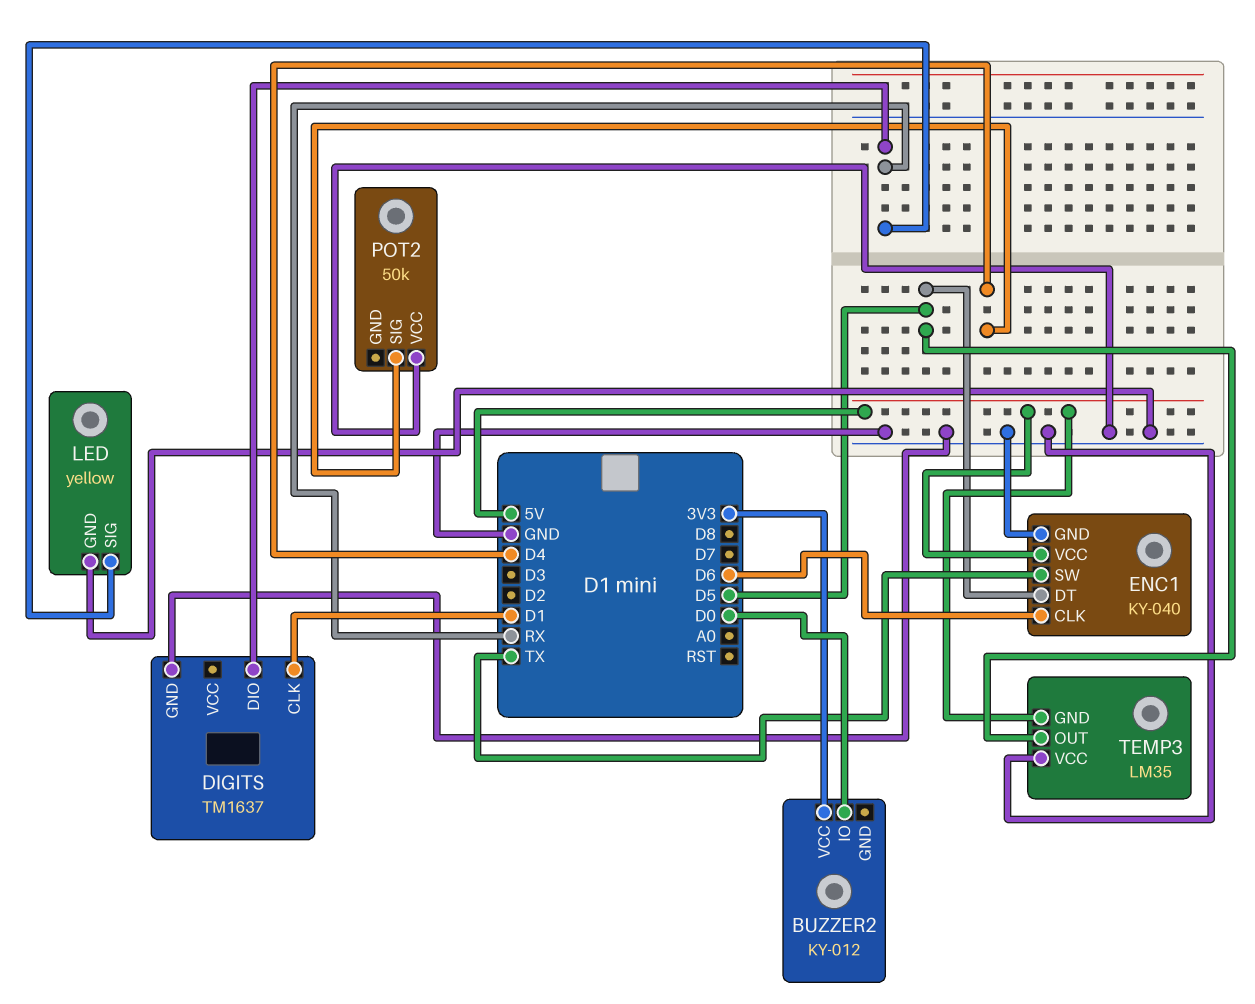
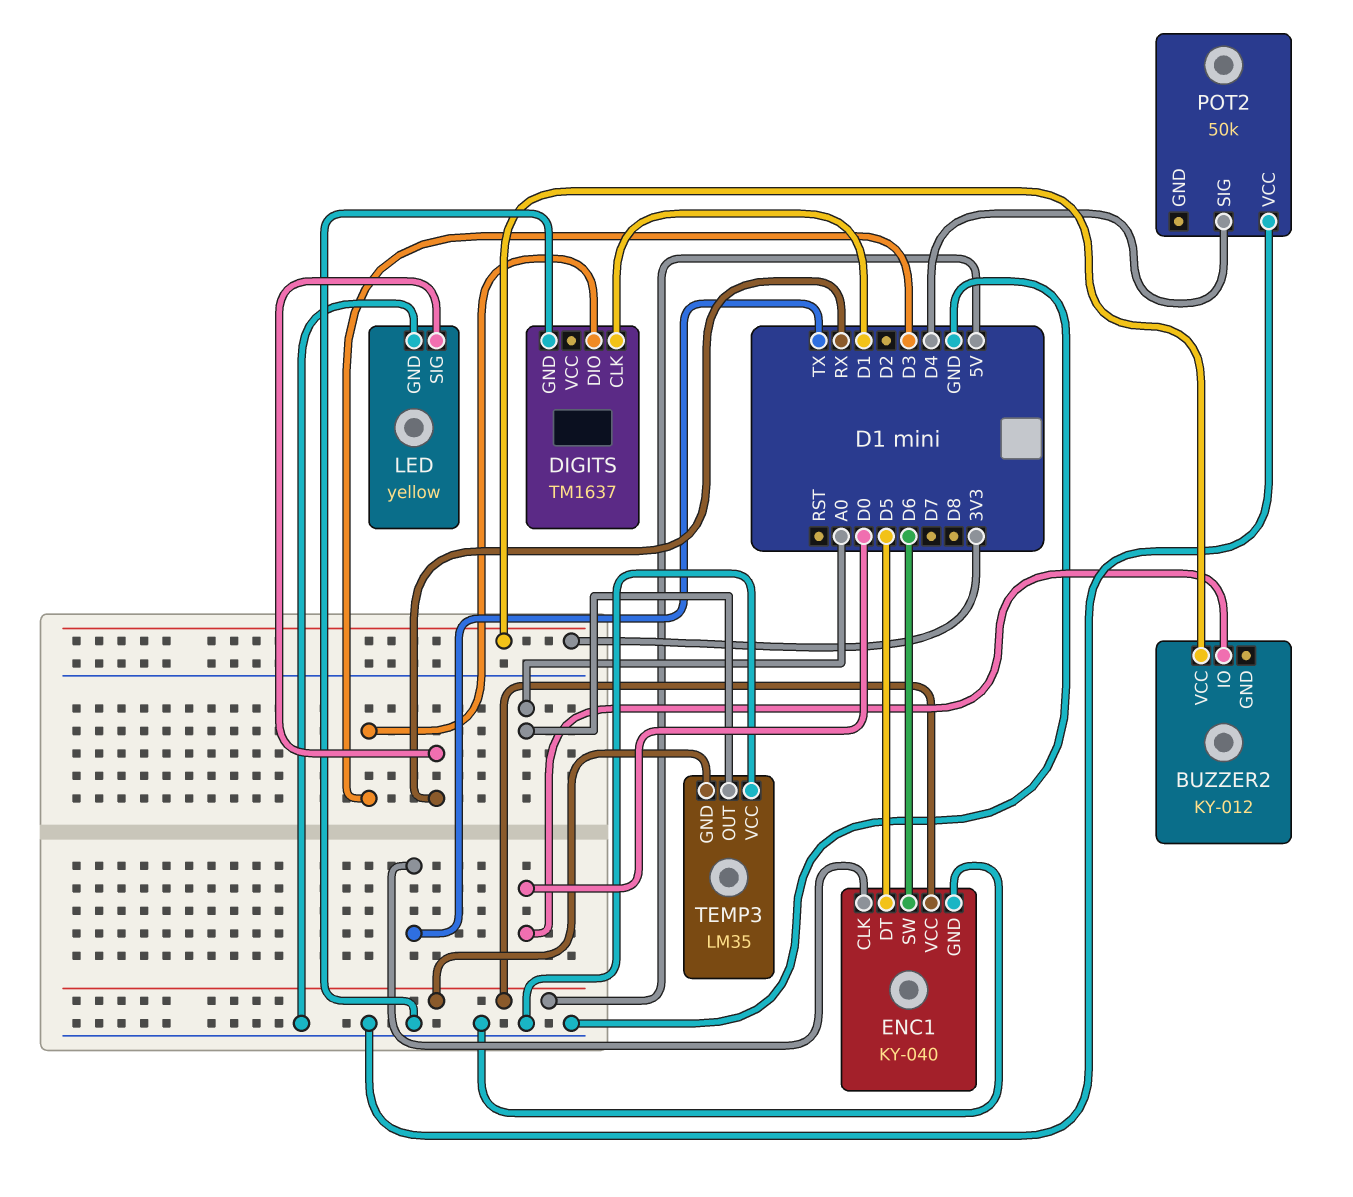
DIGITS pin DIO: RX -> D3
ENC1 pin CLK: D6 -> TX
ENC1 pin SW: TX -> D6
TEMP3 pin OUT: D5 -> A0

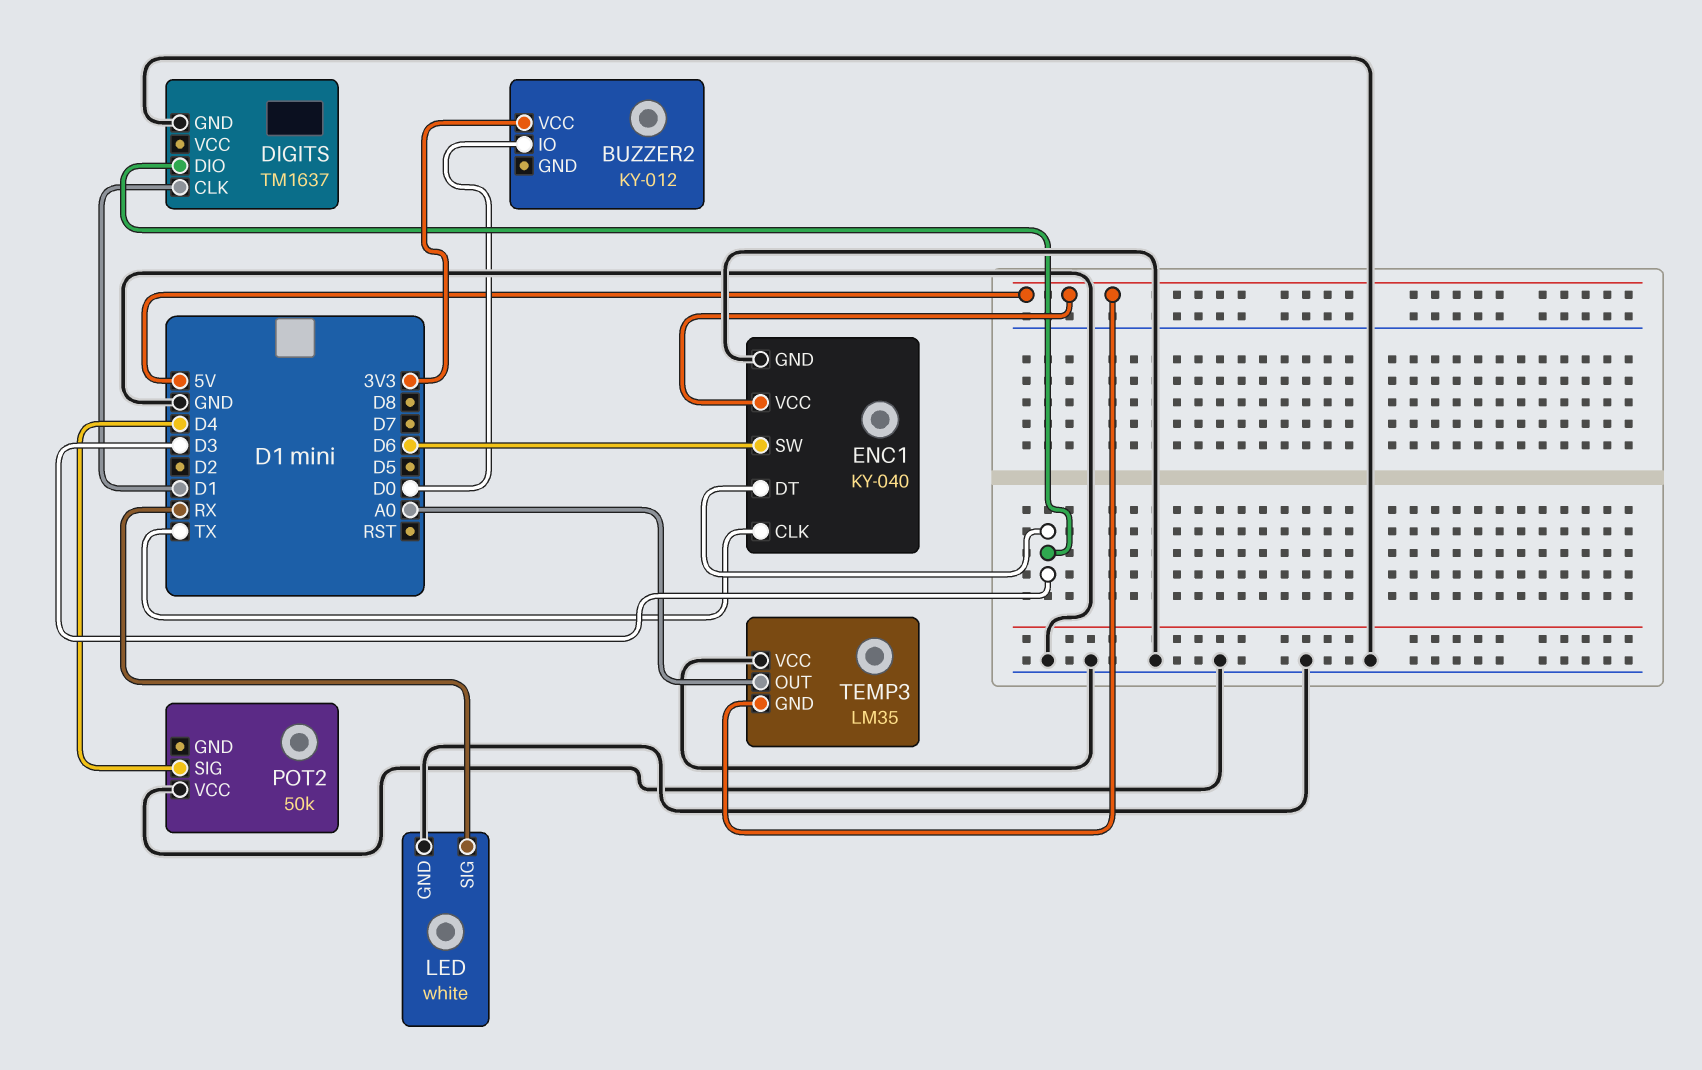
ENC1 pin DT: D5 -> D3
LED: yellow -> white

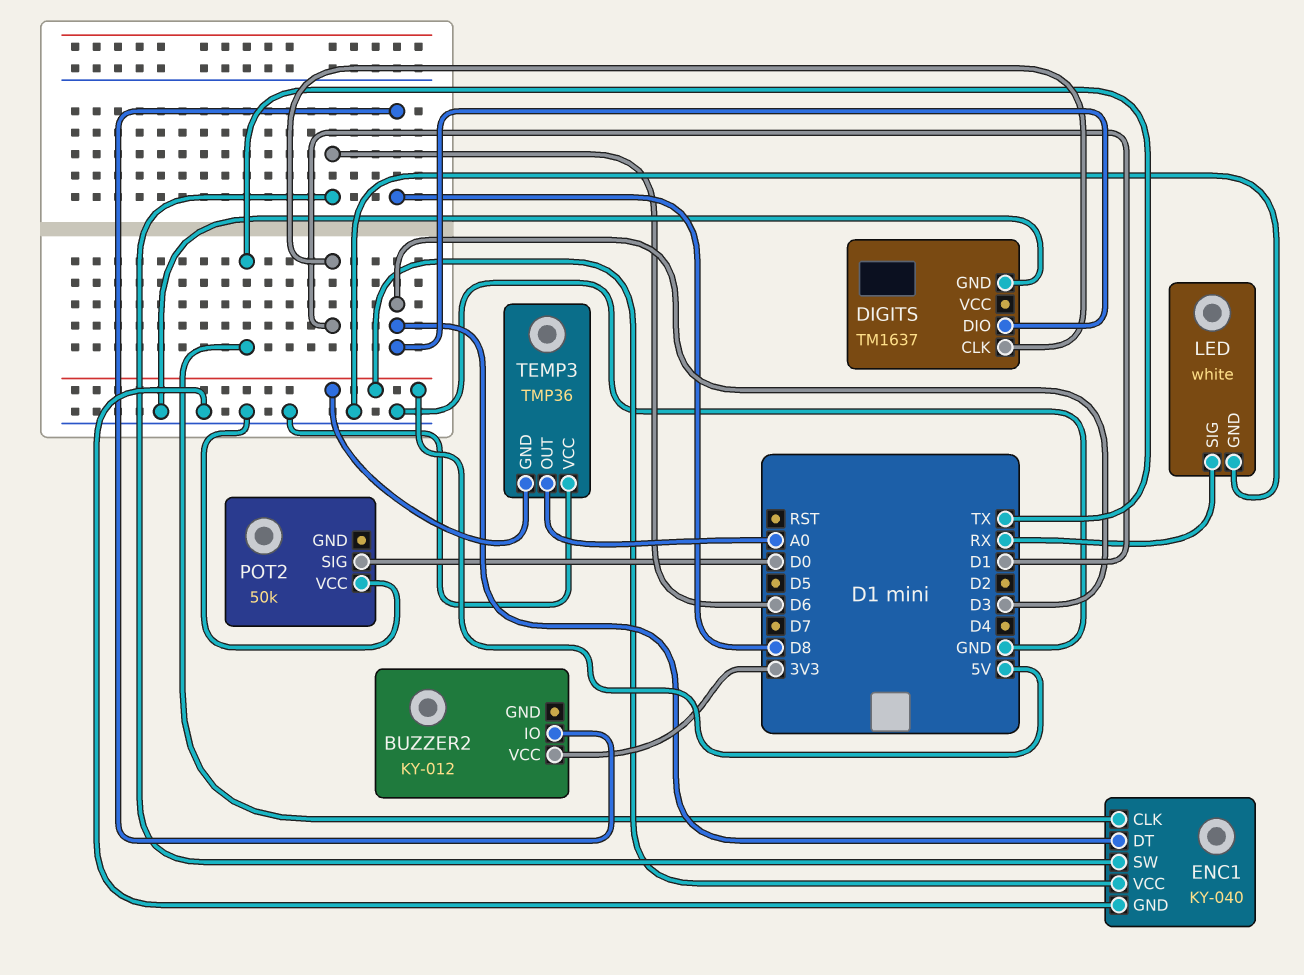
BUZZER2 pin IO: D0 -> D8
POT2 pin SIG: D4 -> D0
TEMP3: LM35 -> TMP36

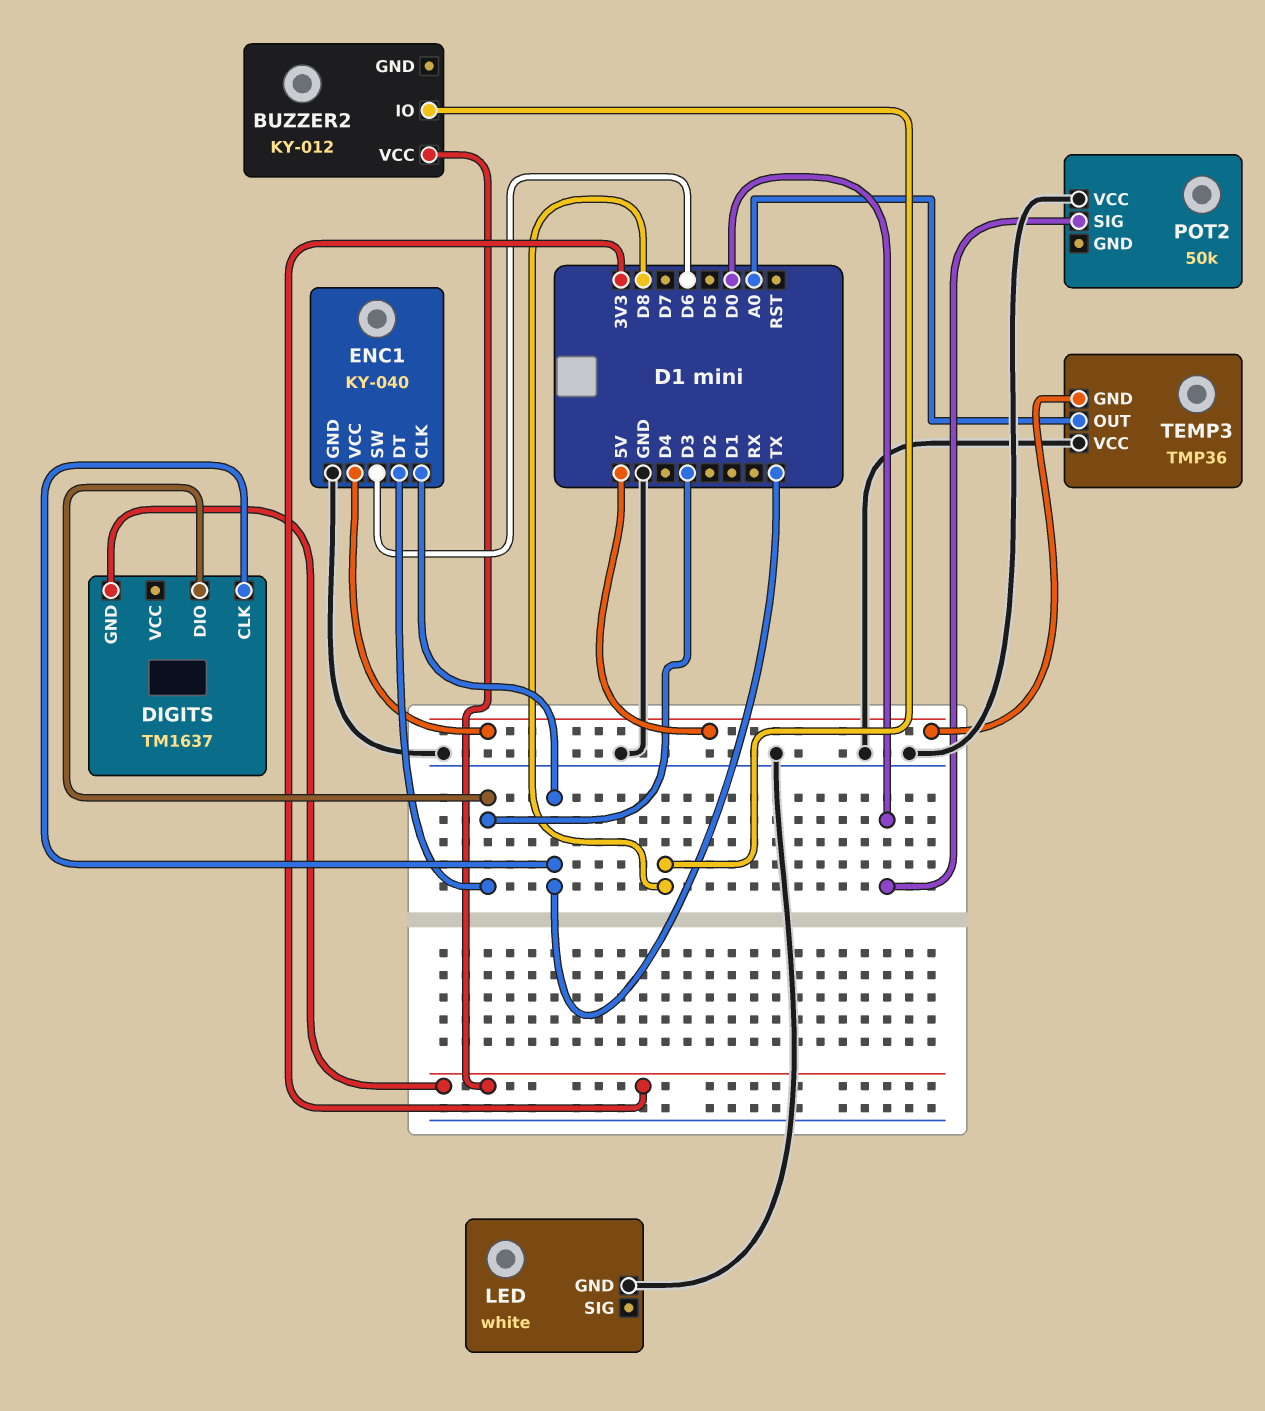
DIGITS pin CLK: D1 -> TX
DIGITS pin GND: GND -> 3V3
LED pin SIG: RX -> none

